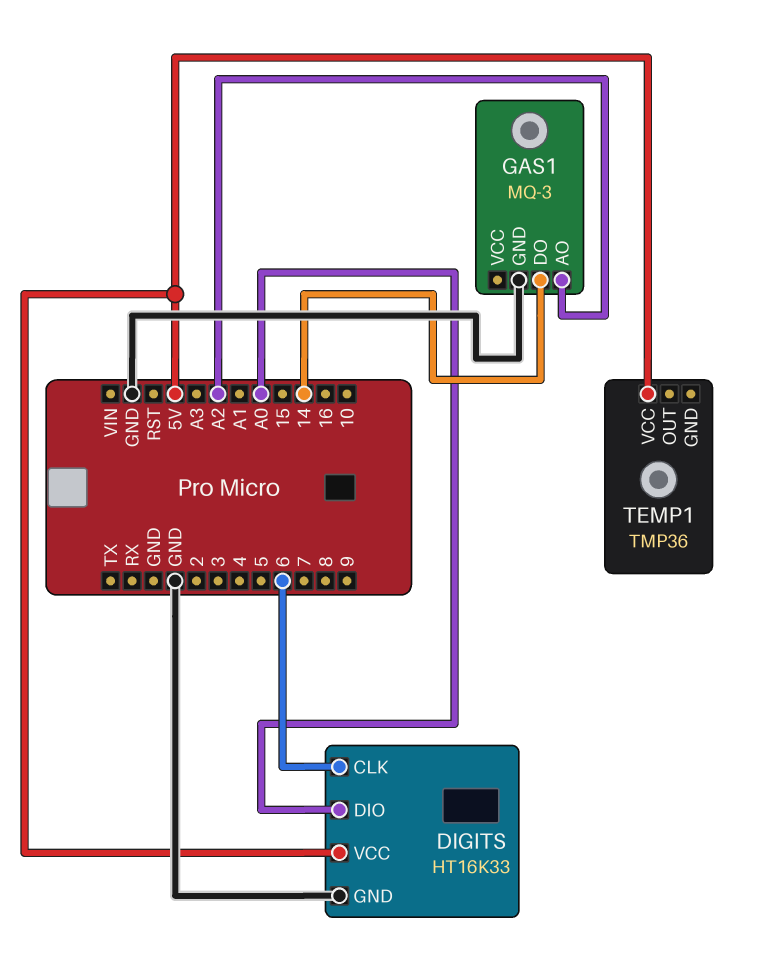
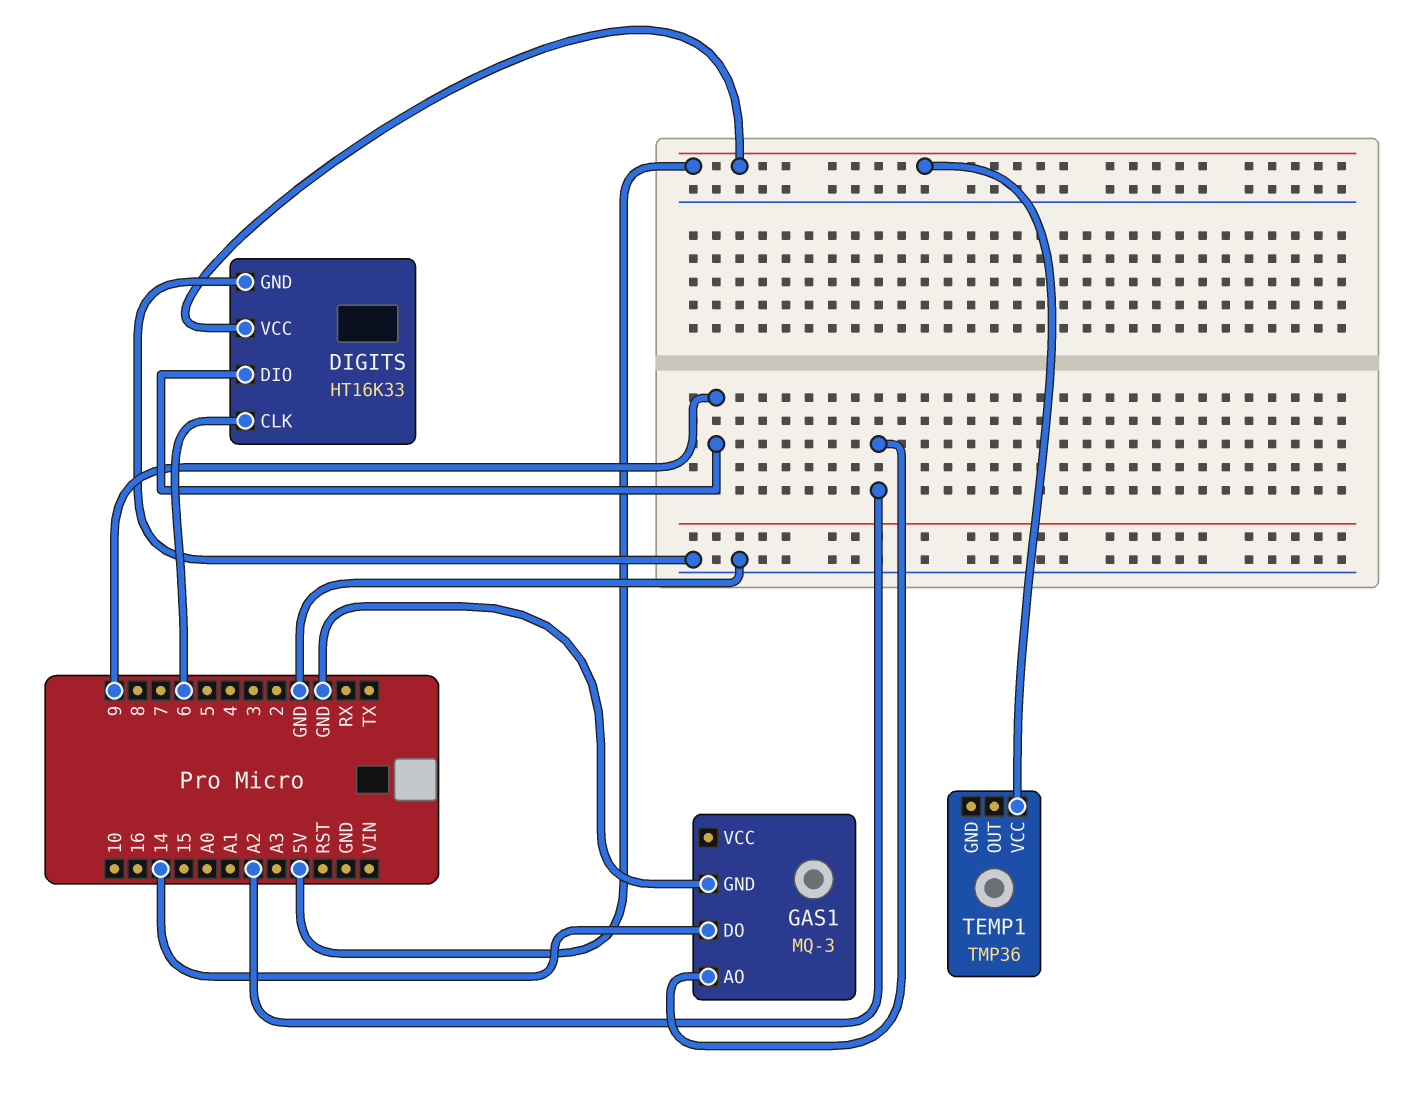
DIGITS pin DIO: A0 -> 9

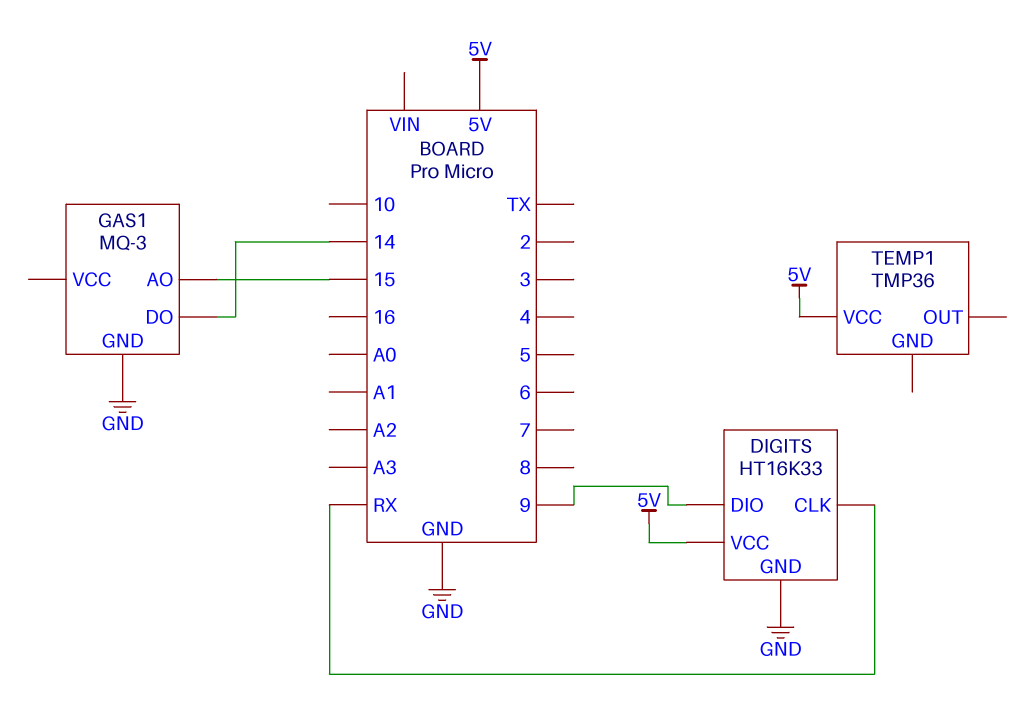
DIGITS pin CLK: 6 -> RX
GAS1 pin AO: A2 -> 15

